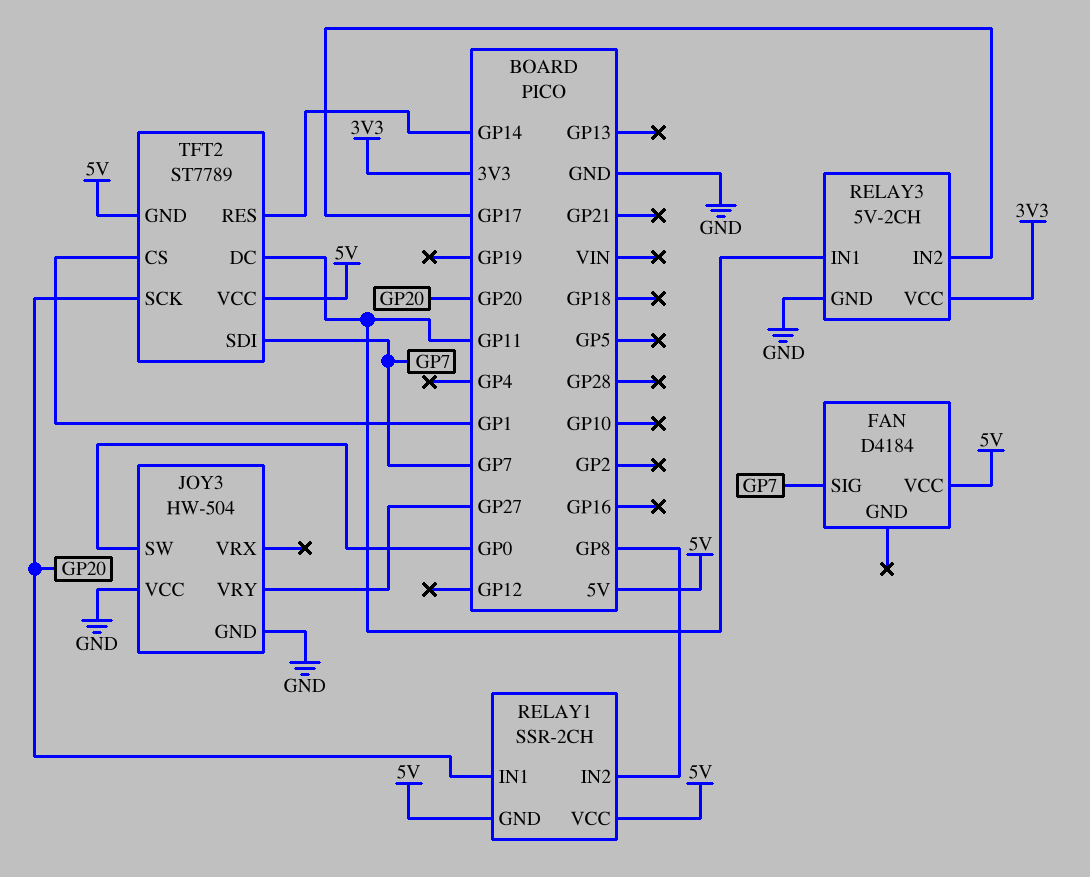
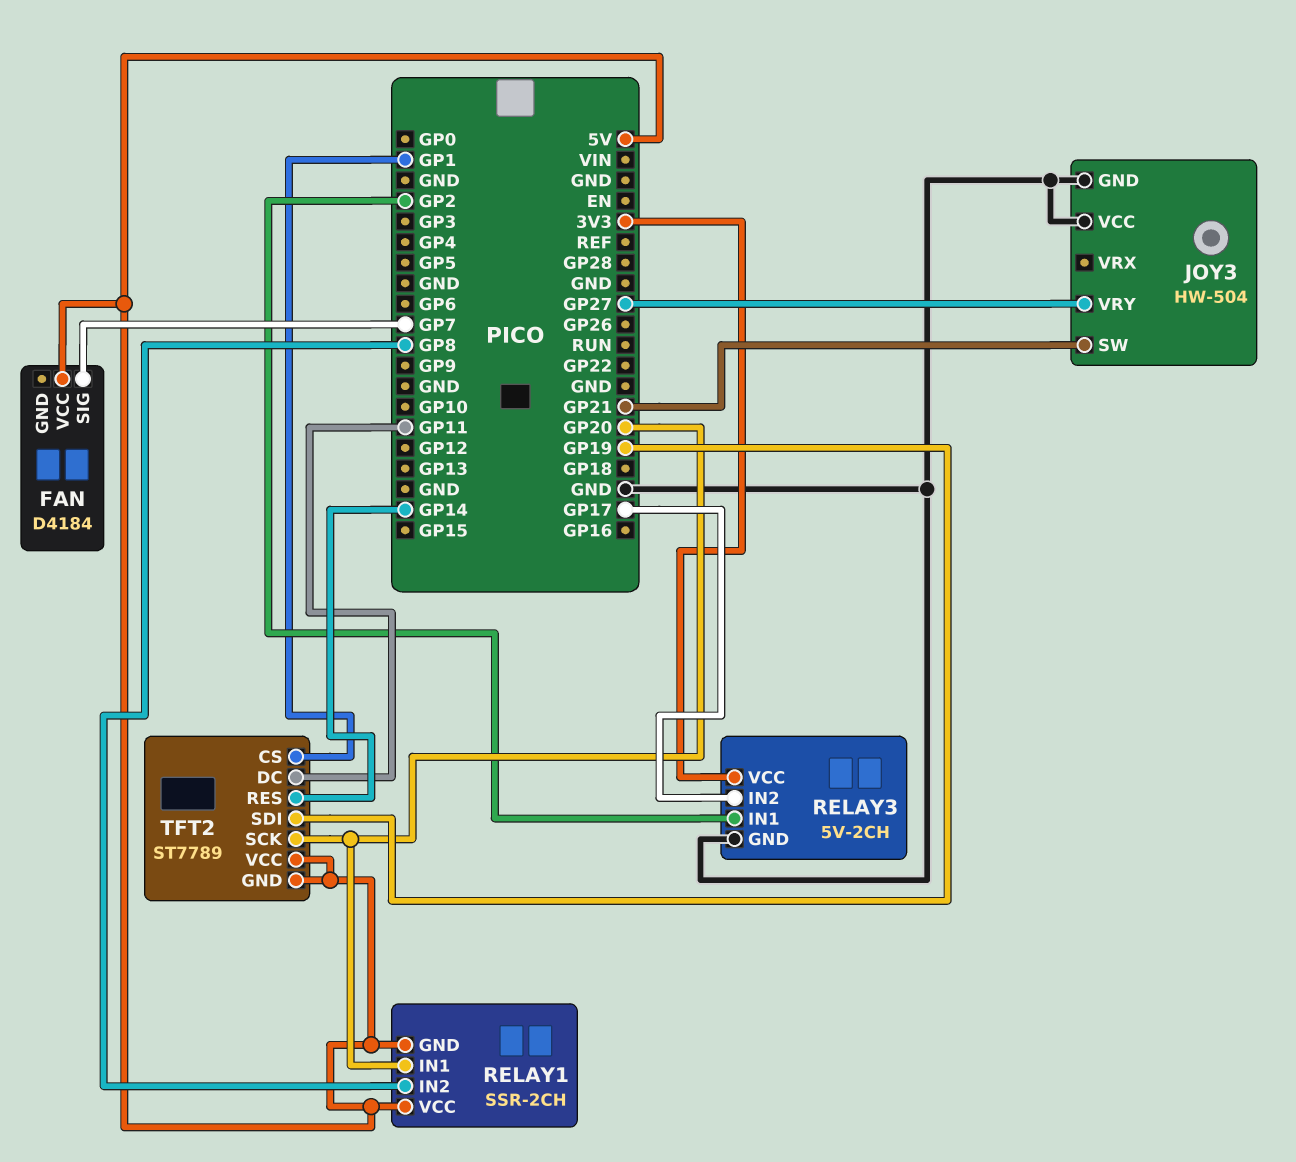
JOY3 pin SW: GP0 -> GP21
RELAY3 pin IN1: GP11 -> GP2
TFT2 pin SDI: GP7 -> GP19

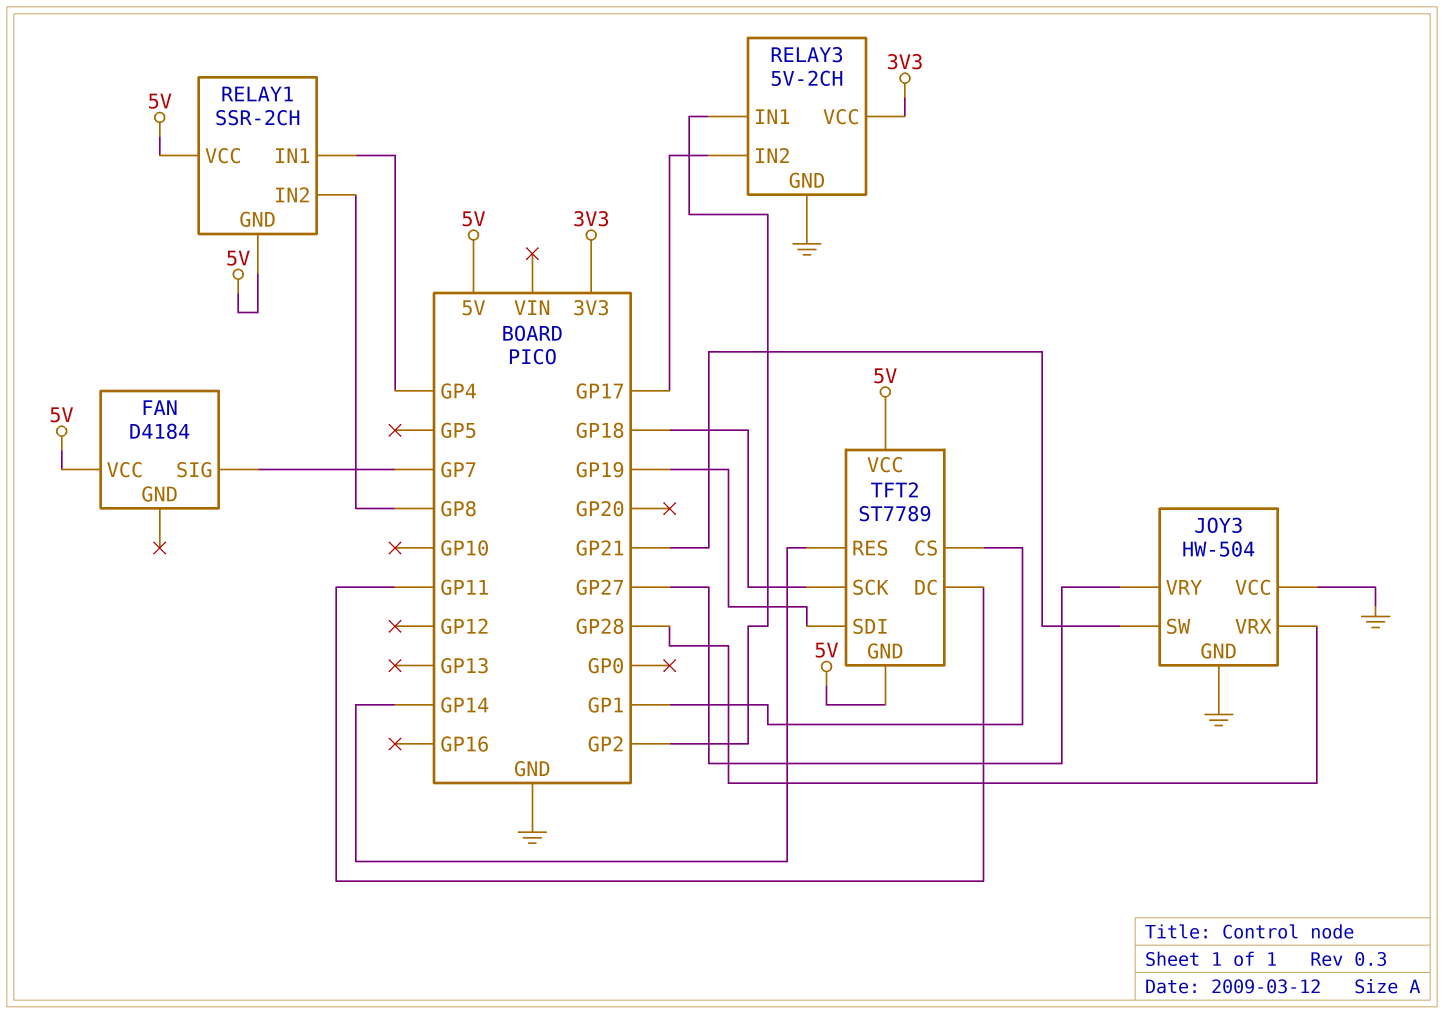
JOY3 pin VRX: none -> GP28
RELAY1 pin IN1: GP20 -> GP4
TFT2 pin SCK: GP20 -> GP18

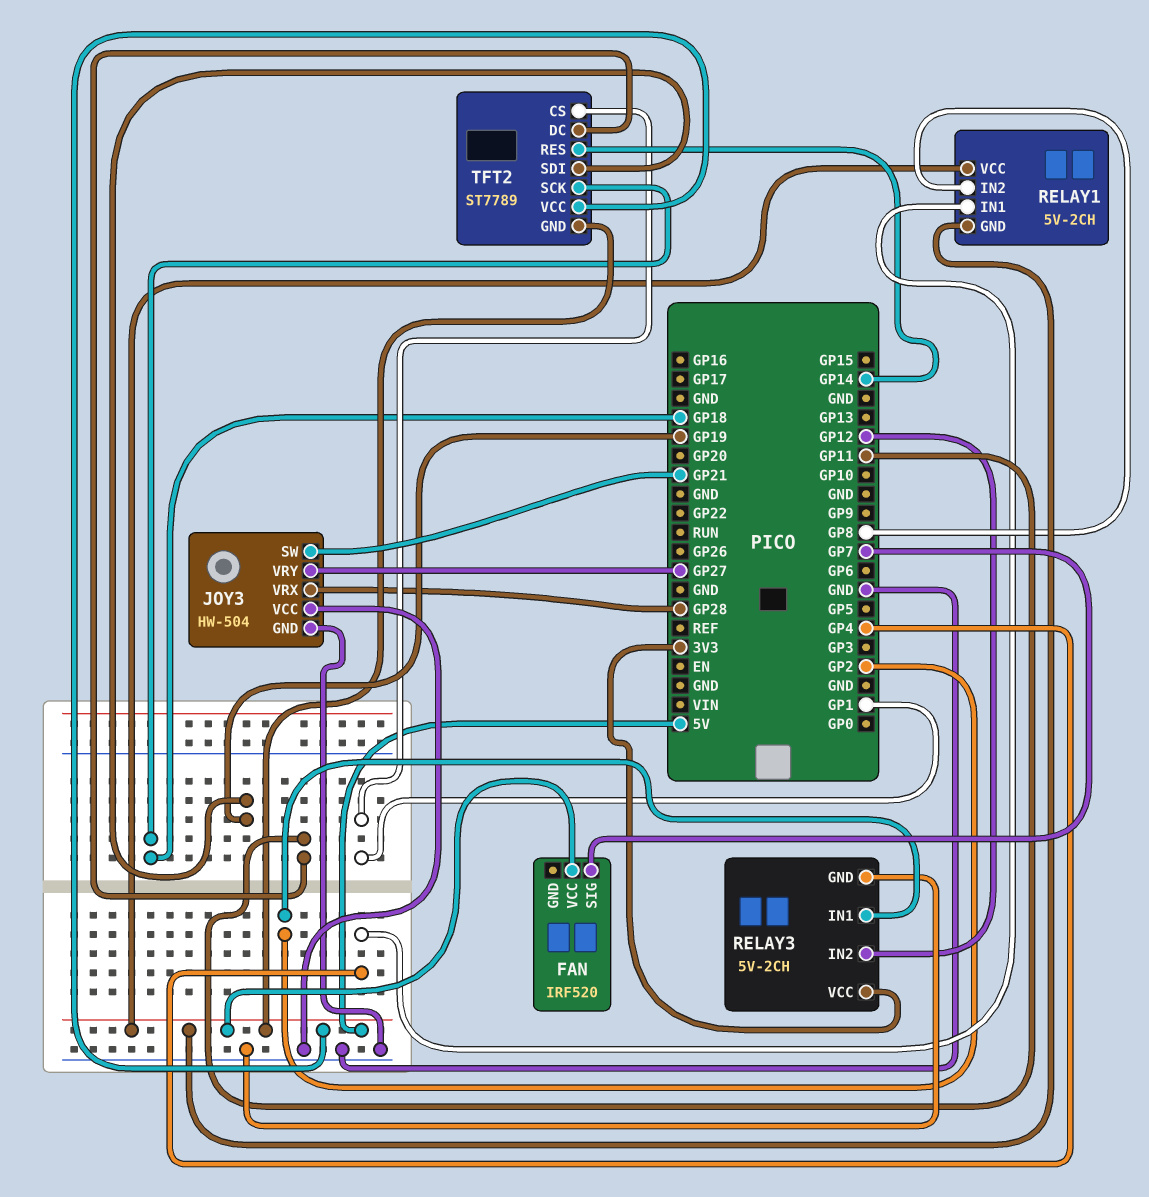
FAN: D4184 -> IRF520
RELAY1: SSR-2CH -> 5V-2CH
RELAY3 pin IN2: GP17 -> GP12

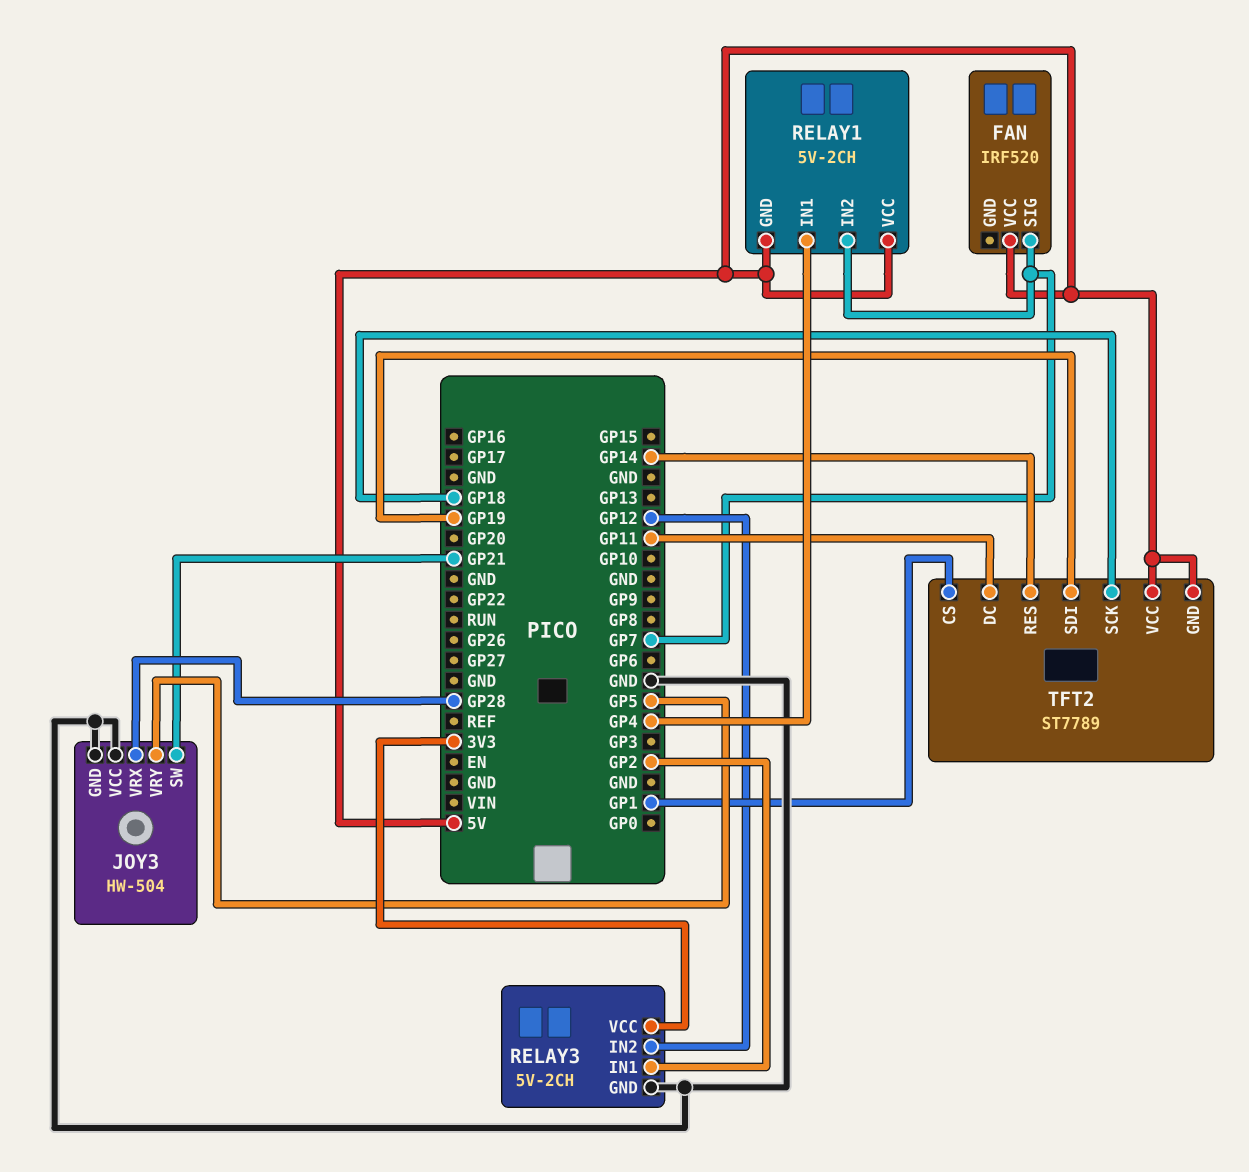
JOY3 pin VRY: GP27 -> GP5
RELAY1 pin IN2: GP8 -> GP7

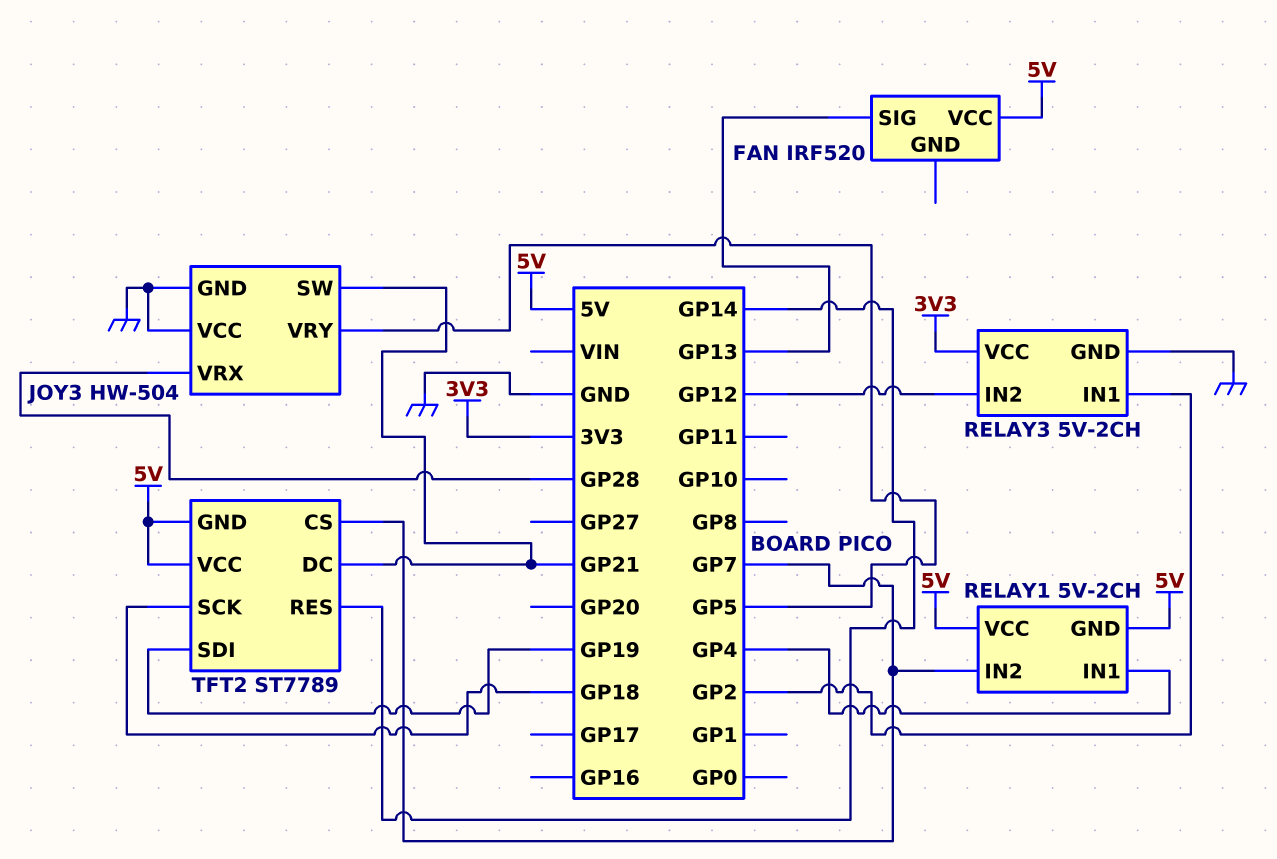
FAN pin SIG: GP7 -> GP13
TFT2 pin CS: GP1 -> GP7
TFT2 pin DC: GP11 -> GP21

